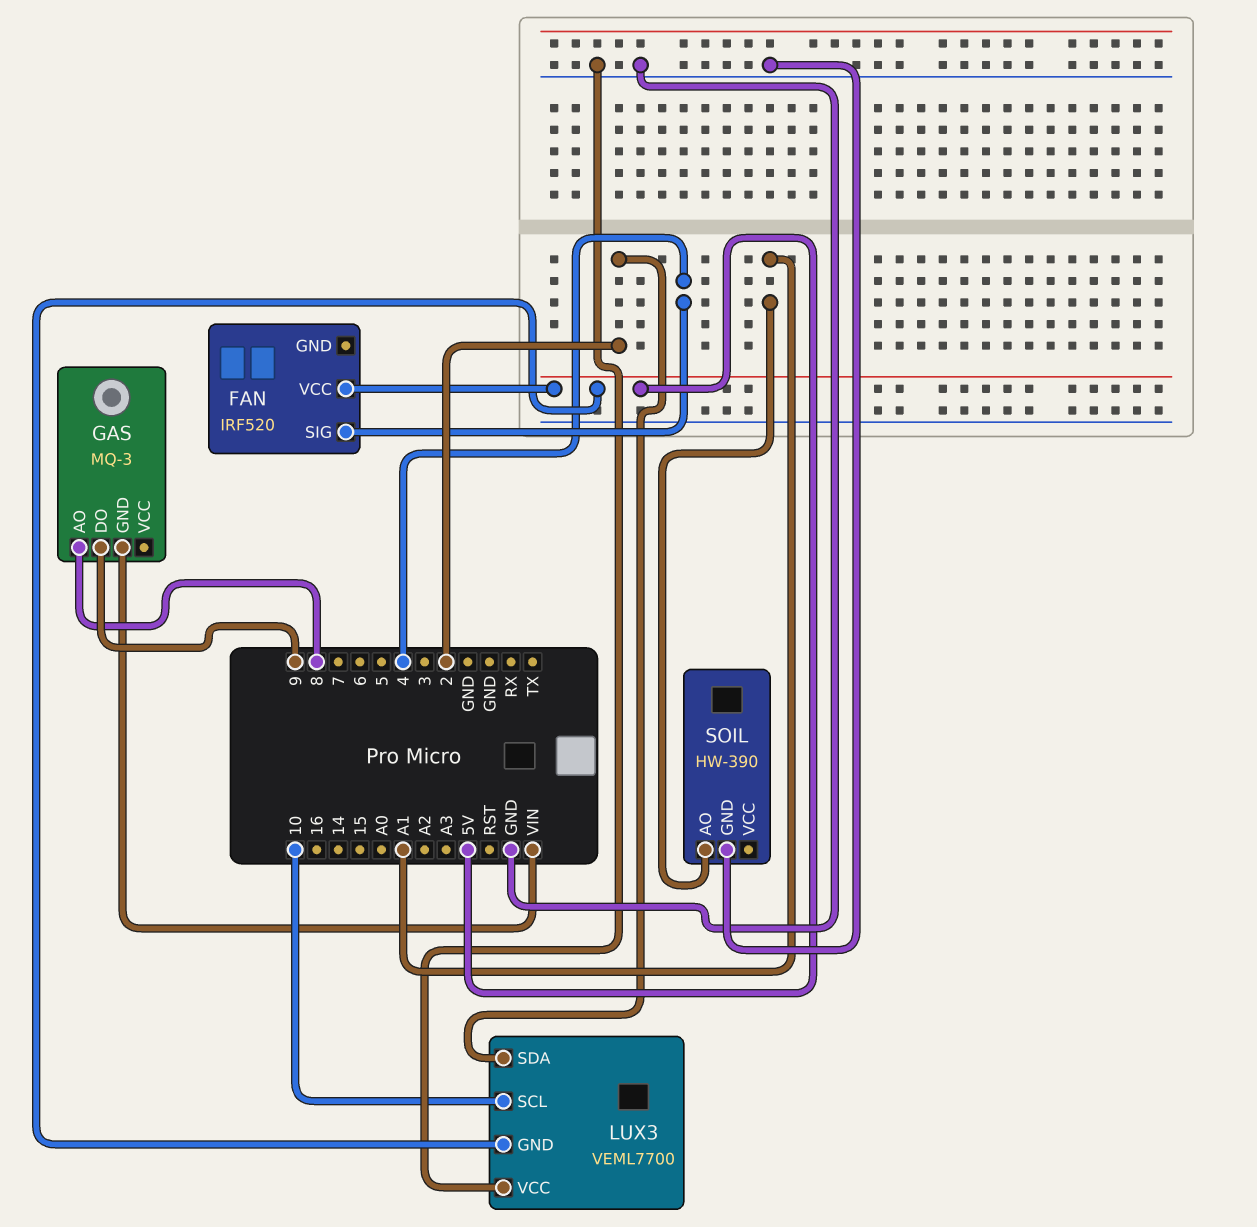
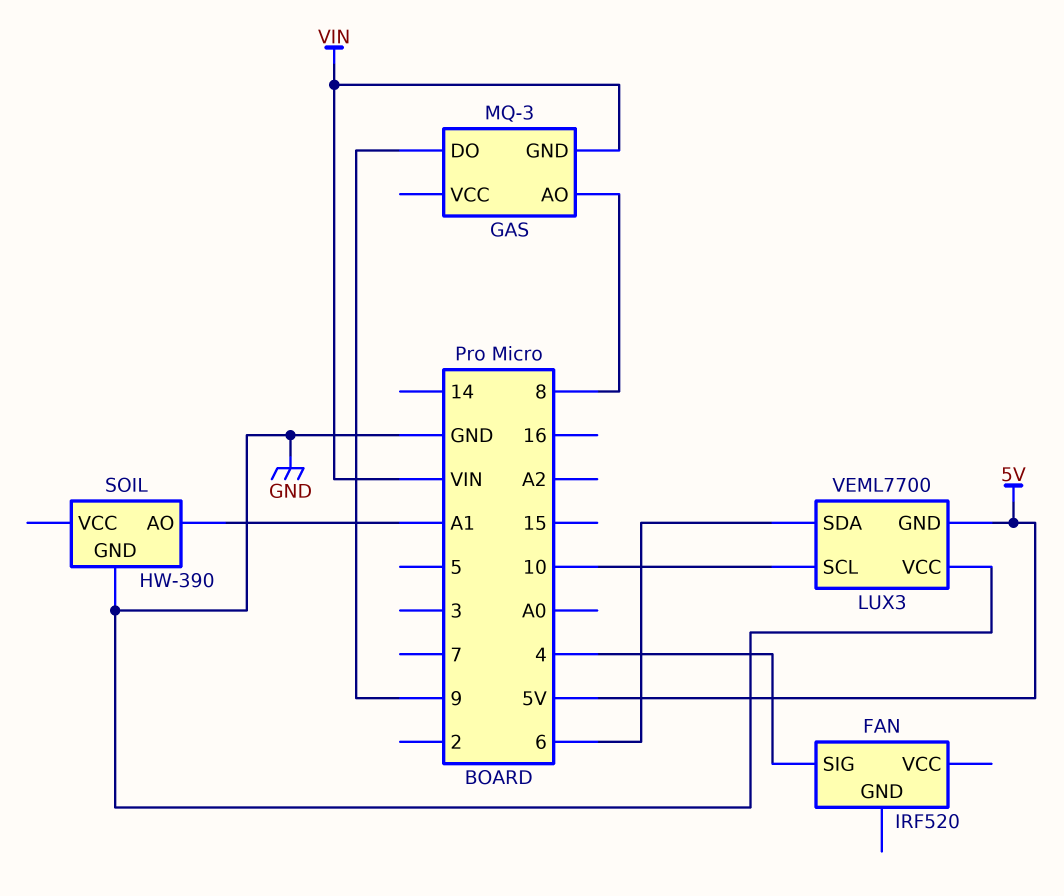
FAN pin VCC: 5V -> none
LUX3 pin SDA: 2 -> 6

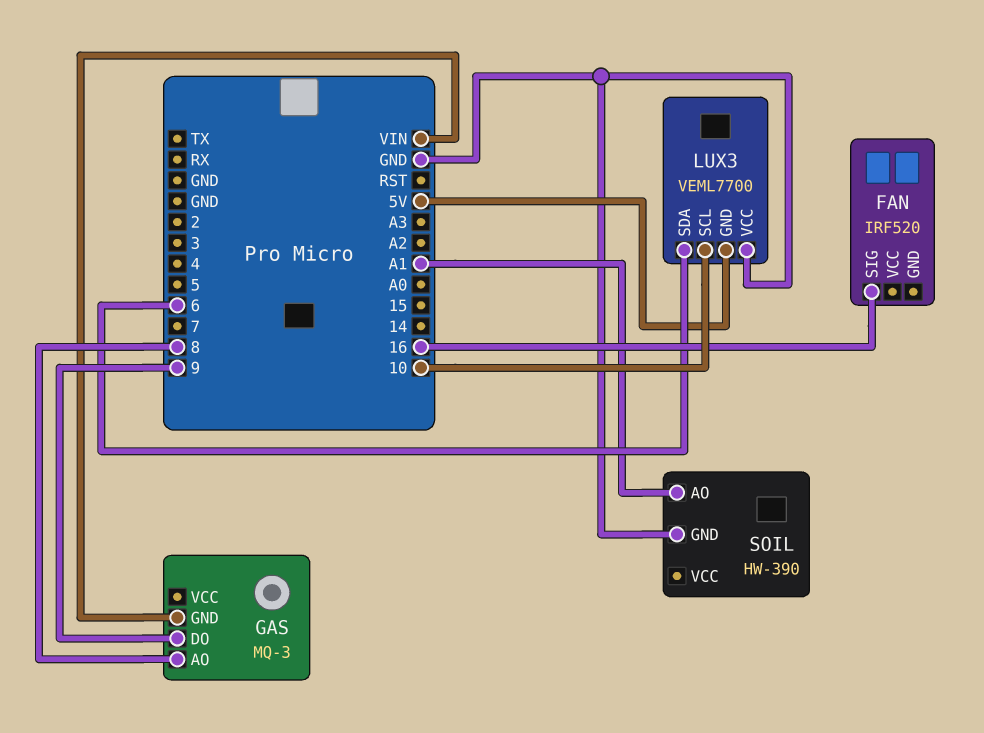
FAN pin SIG: 4 -> 16

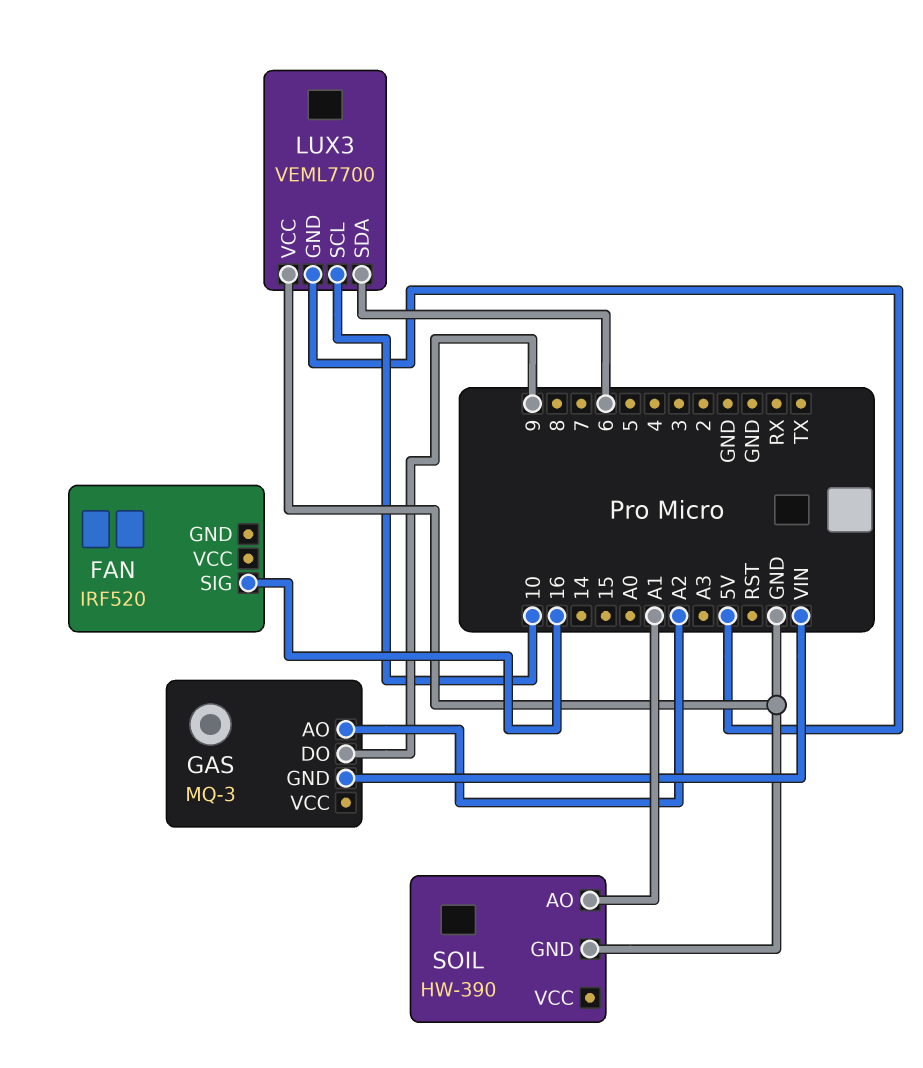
GAS pin AO: 8 -> A2

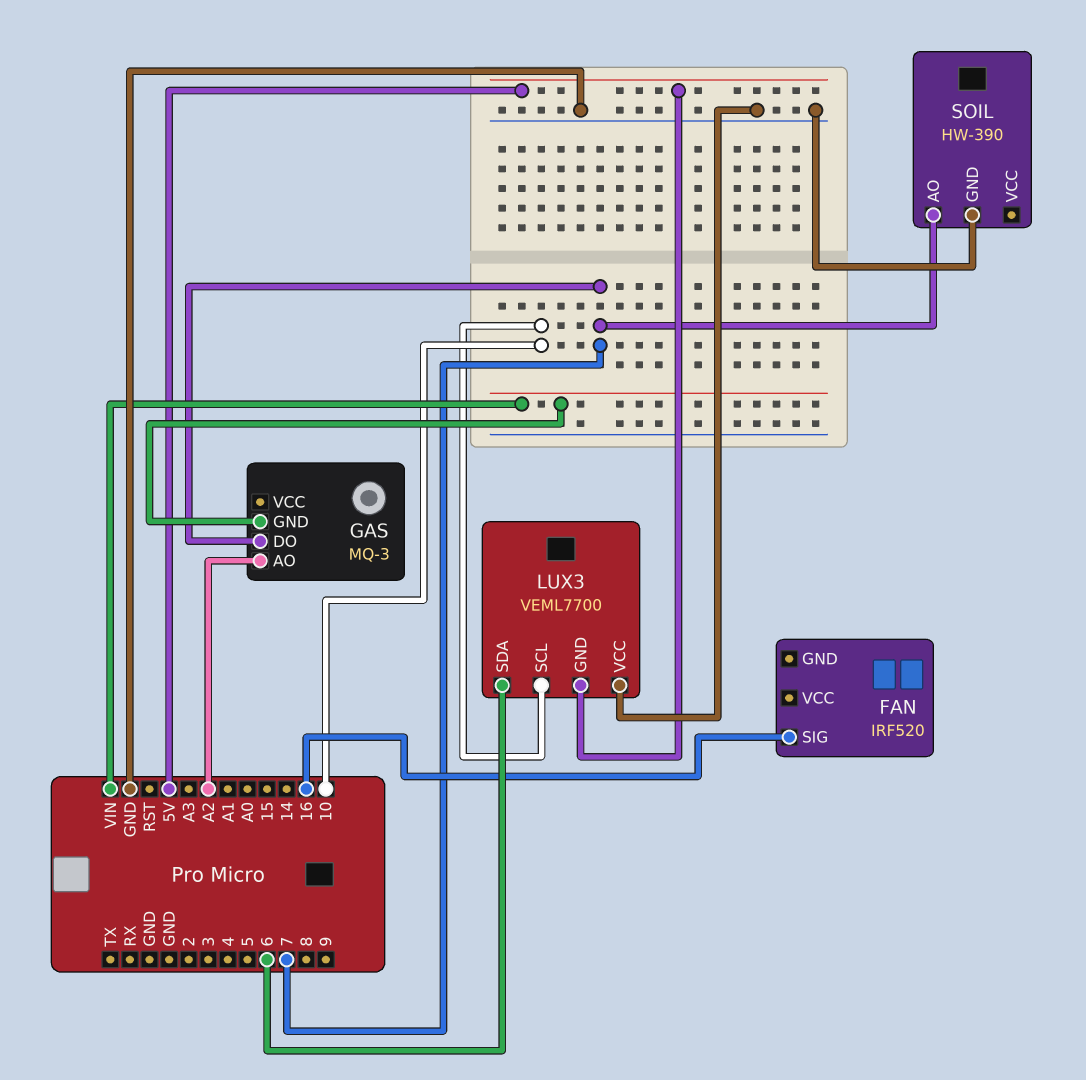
GAS pin DO: 9 -> 7
SOIL pin AO: A1 -> 7

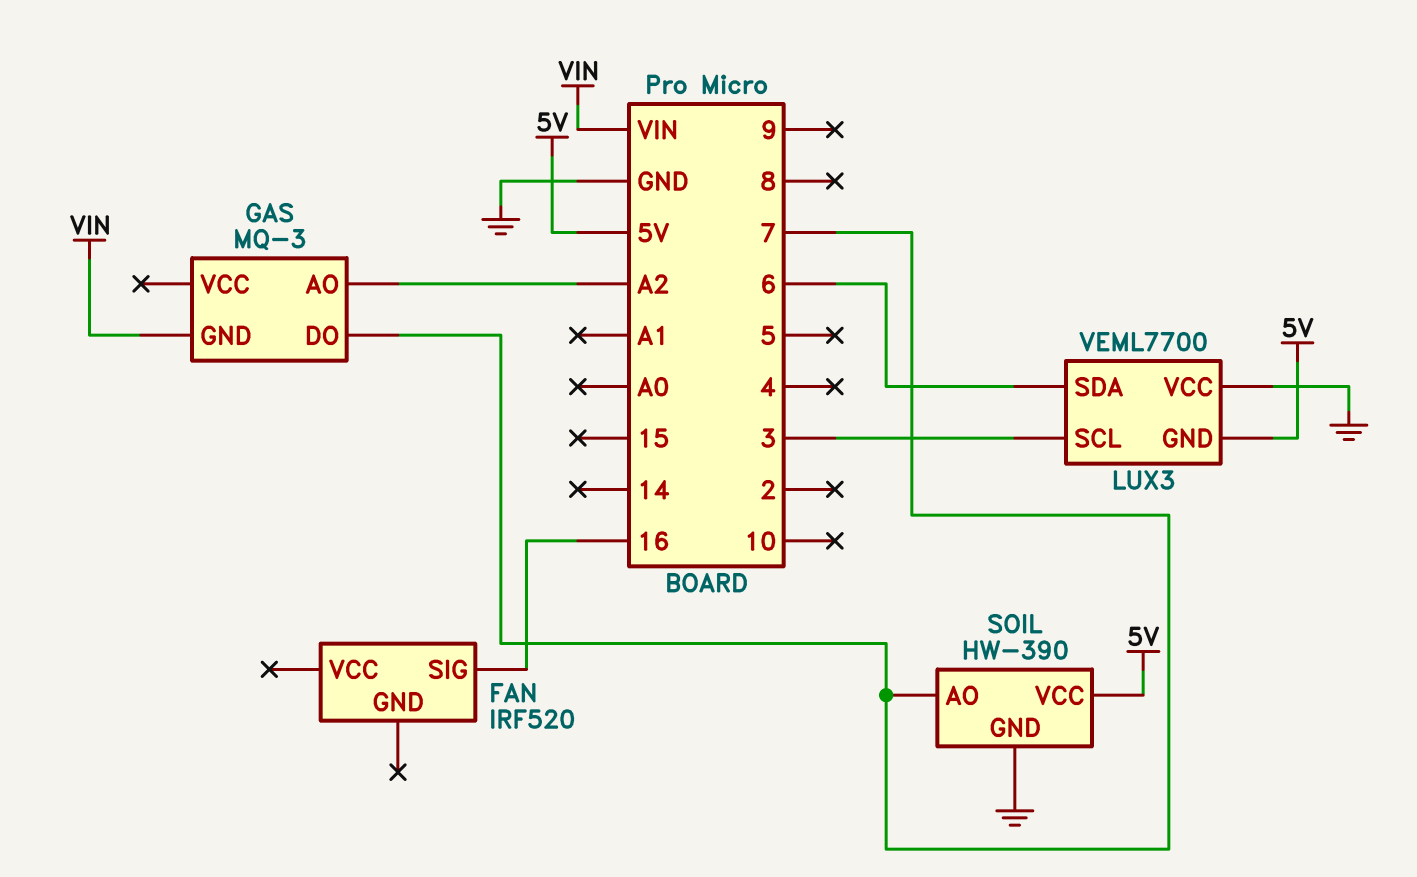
LUX3 pin SCL: 10 -> 3
SOIL pin VCC: none -> 5V

